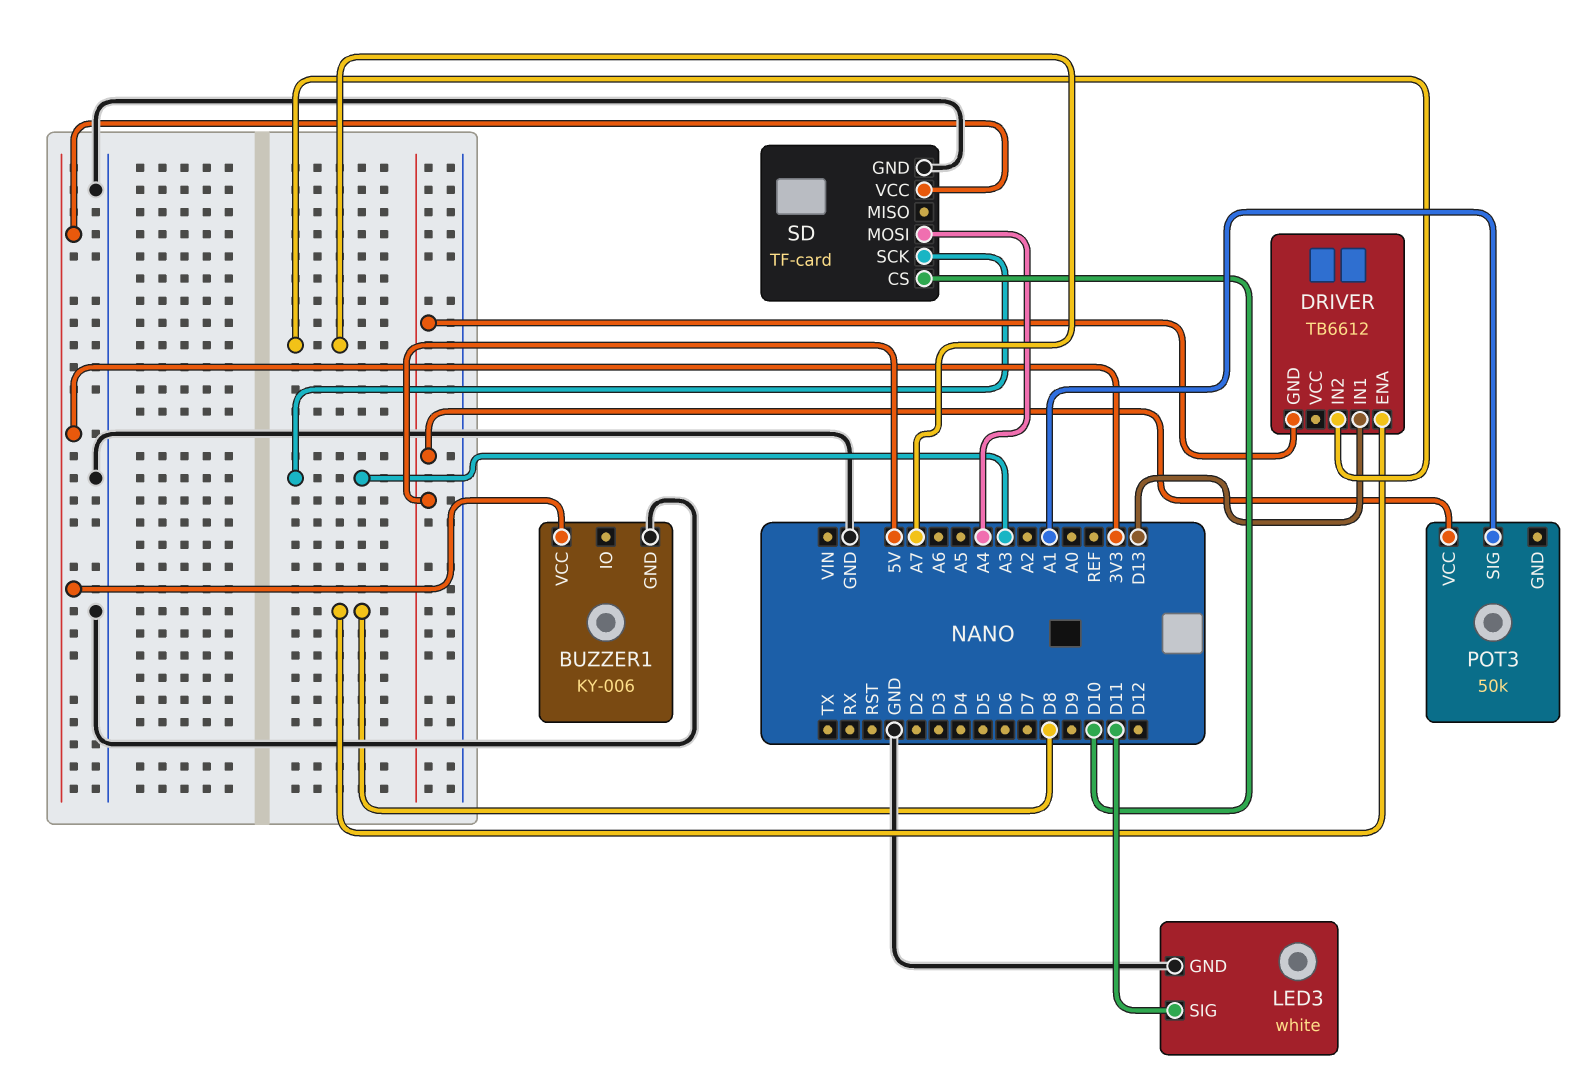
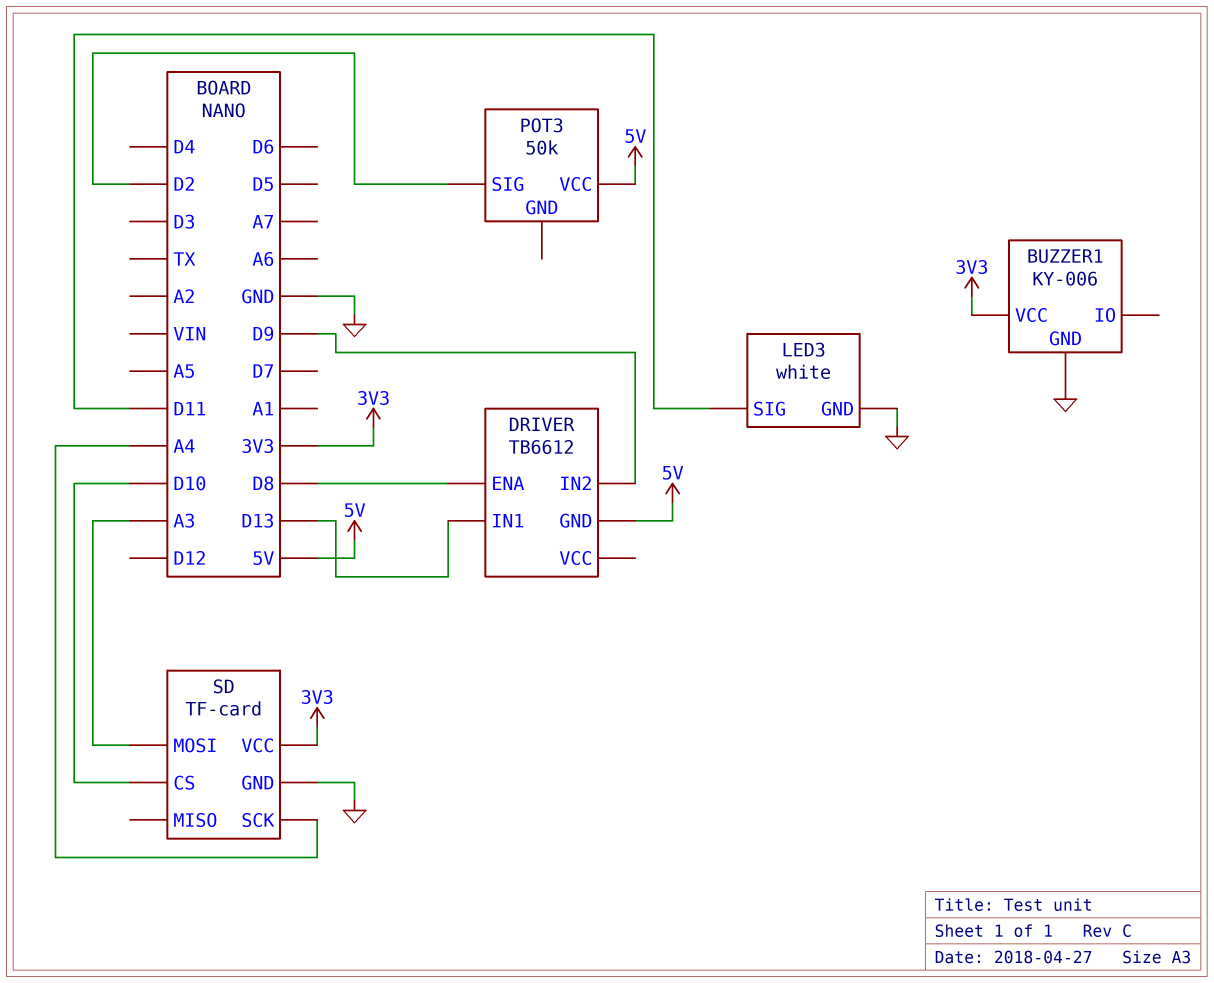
DRIVER pin IN2: A7 -> D9
POT3 pin SIG: A1 -> D2
SD pin MOSI: A4 -> A3
SD pin SCK: A3 -> A4

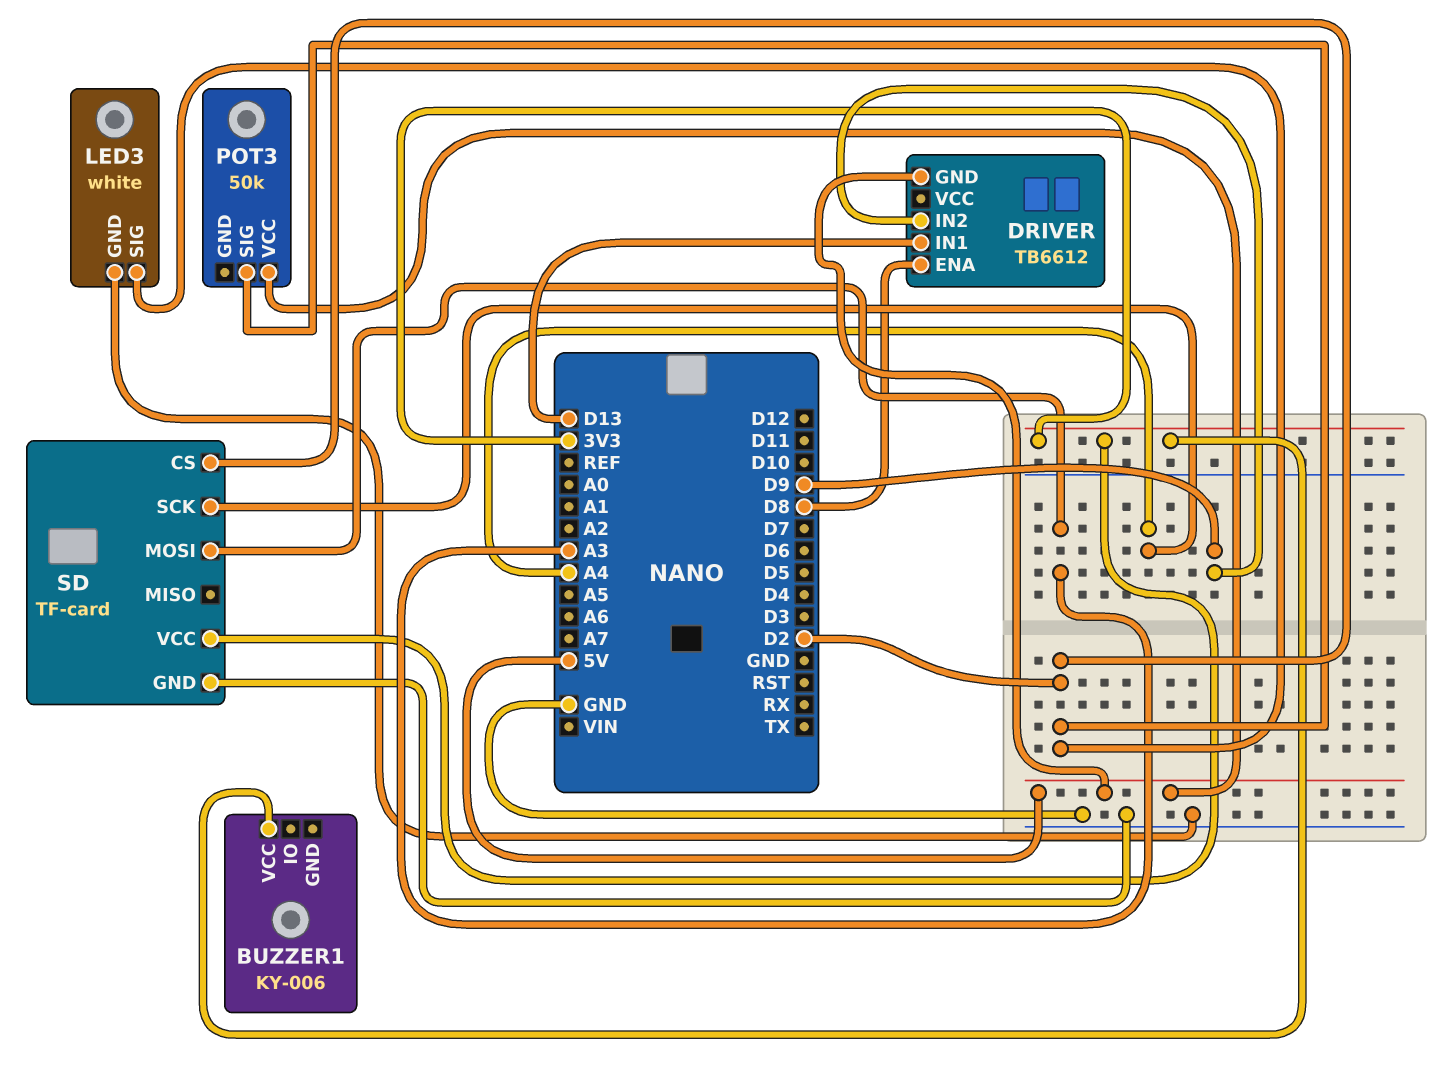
BUZZER1 pin GND: GND -> none
LED3 pin SIG: D11 -> D2
SD pin CS: D10 -> D2

